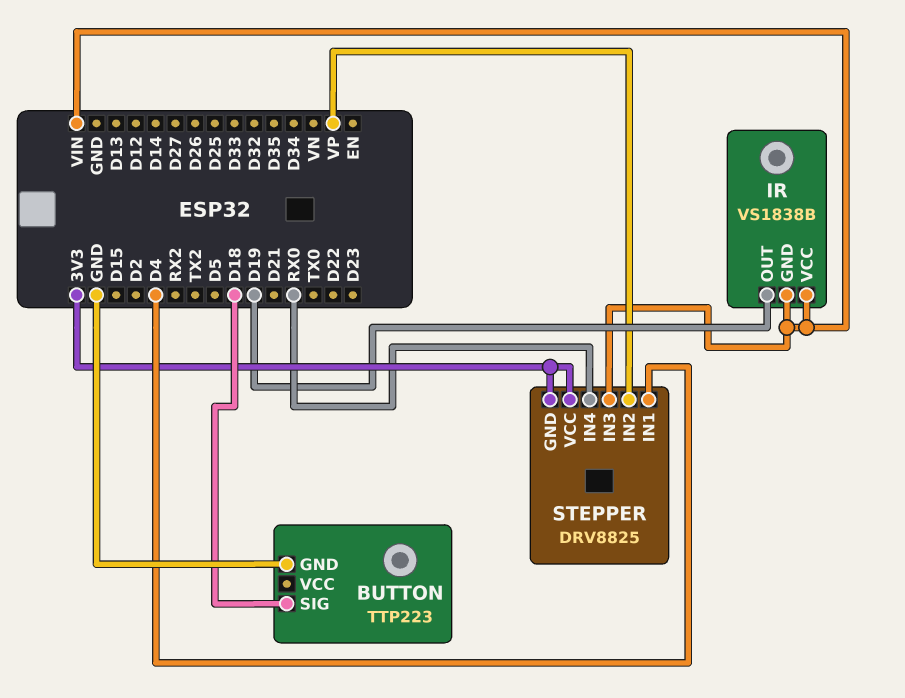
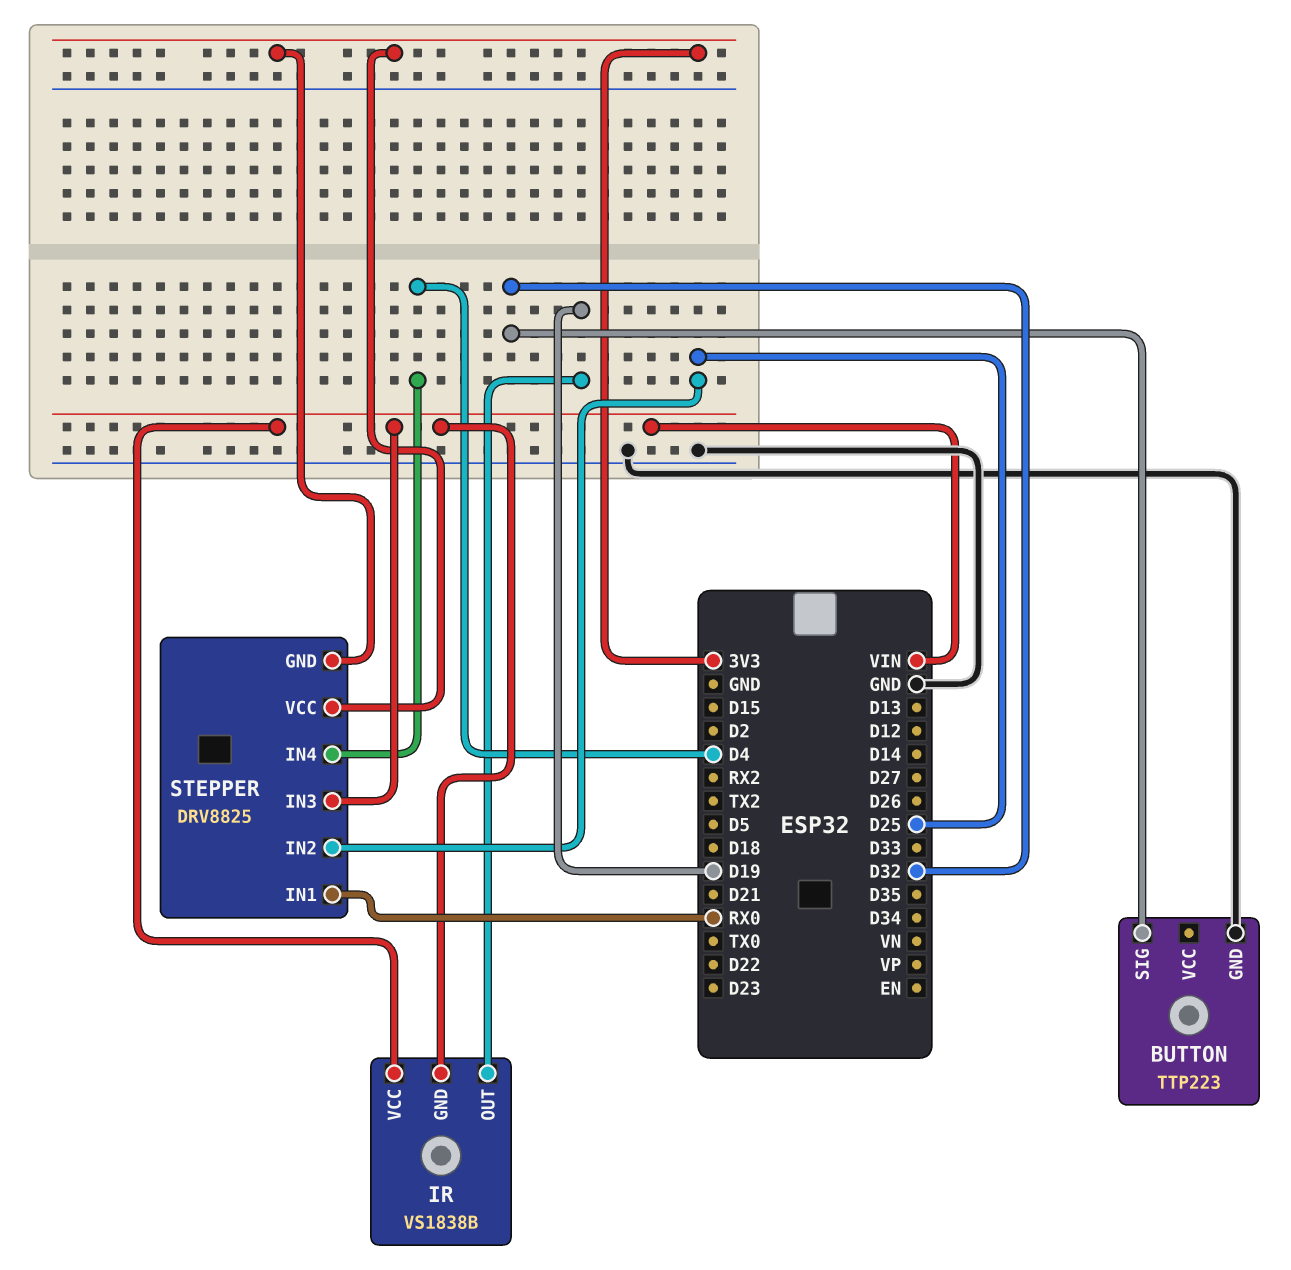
BUTTON pin SIG: D18 -> D32
STEPPER pin IN1: D4 -> RX0
STEPPER pin IN2: VP -> D25
STEPPER pin IN4: RX0 -> D4

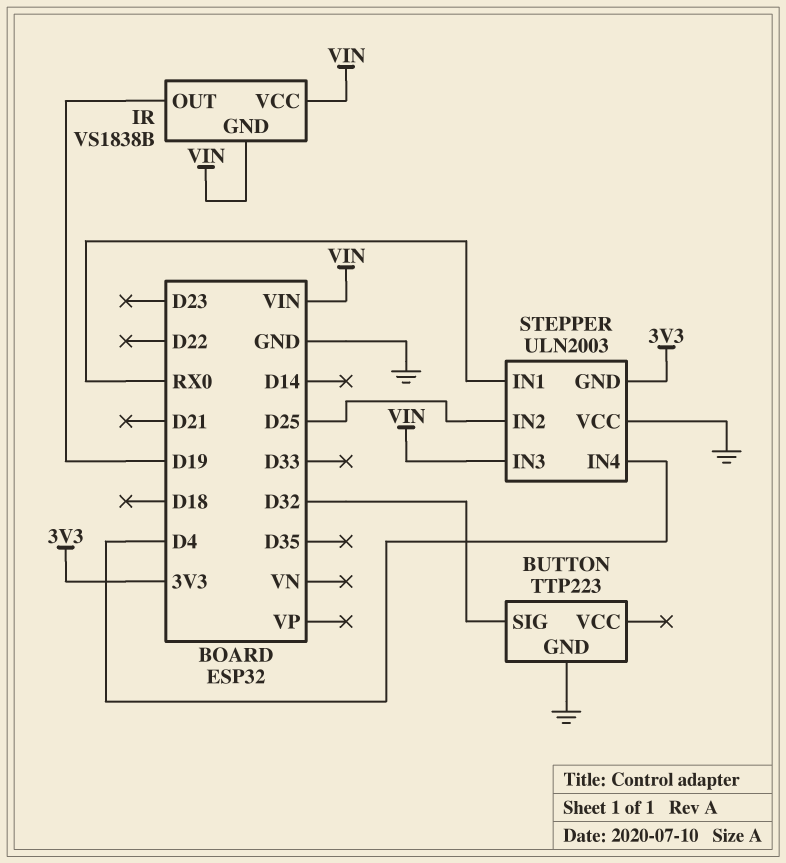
STEPPER: DRV8825 -> ULN2003
STEPPER pin VCC: 3V3 -> GND

